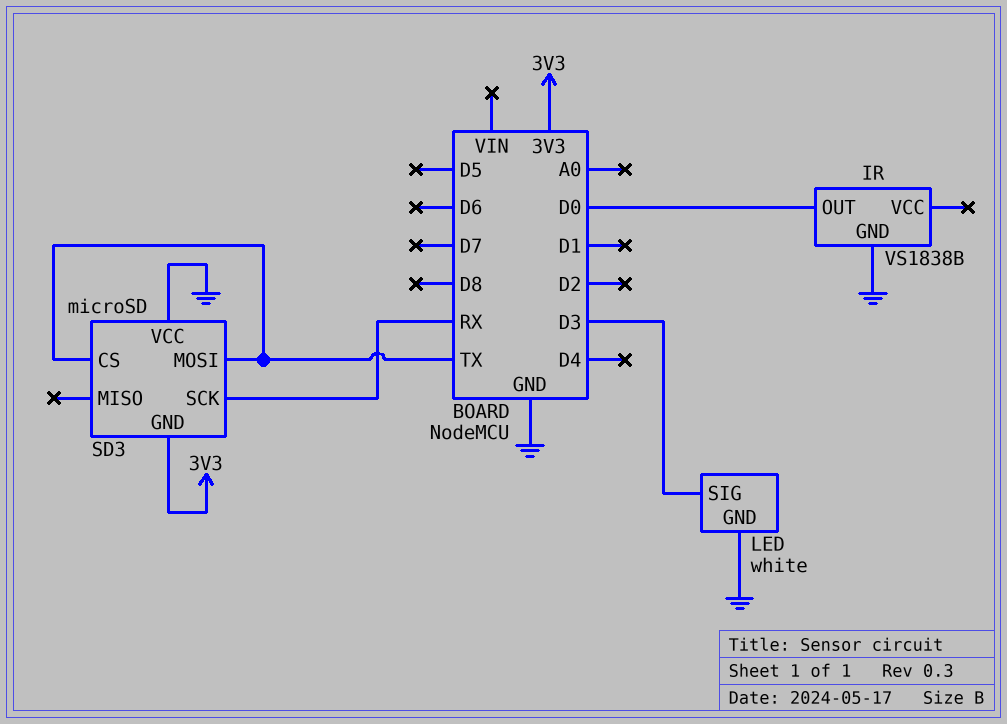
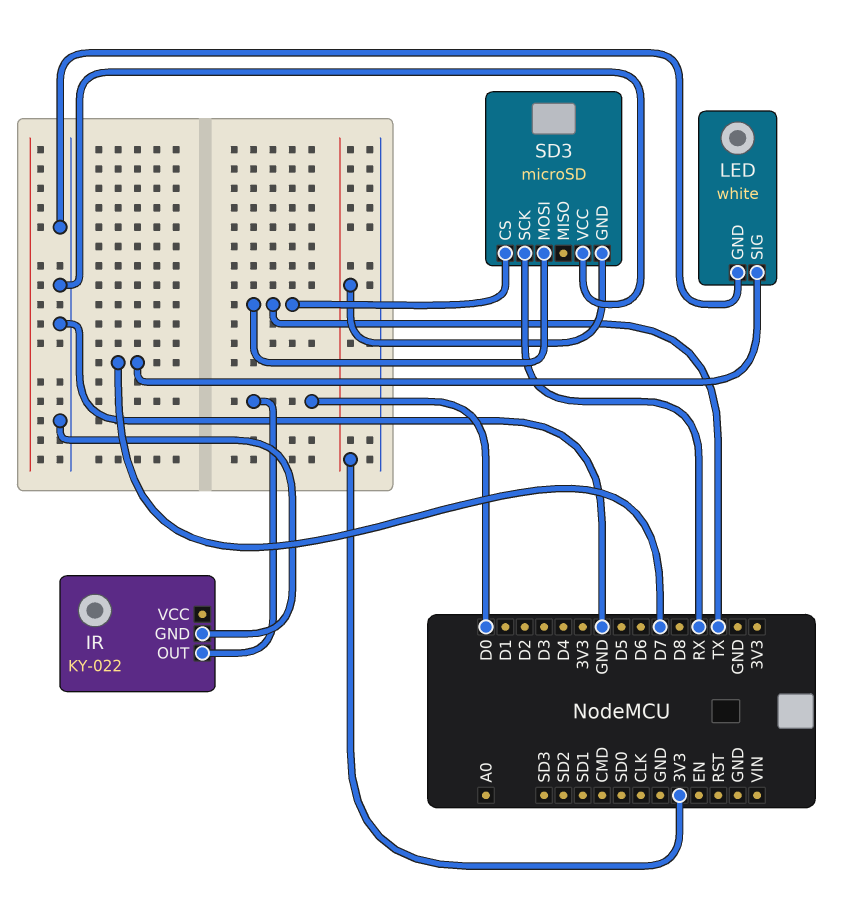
IR: VS1838B -> KY-022
LED pin SIG: D3 -> D7

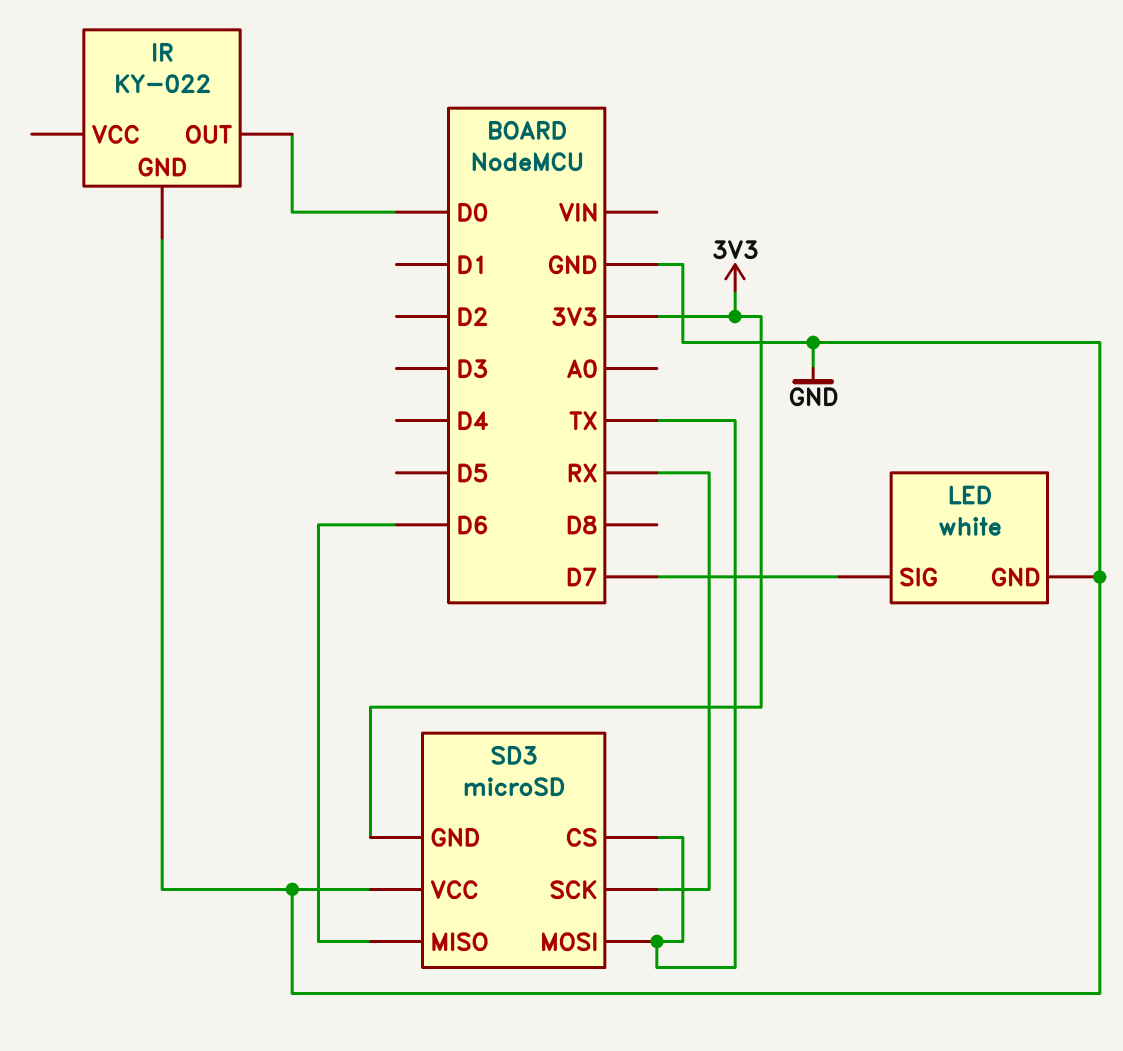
SD3 pin MISO: none -> D6

